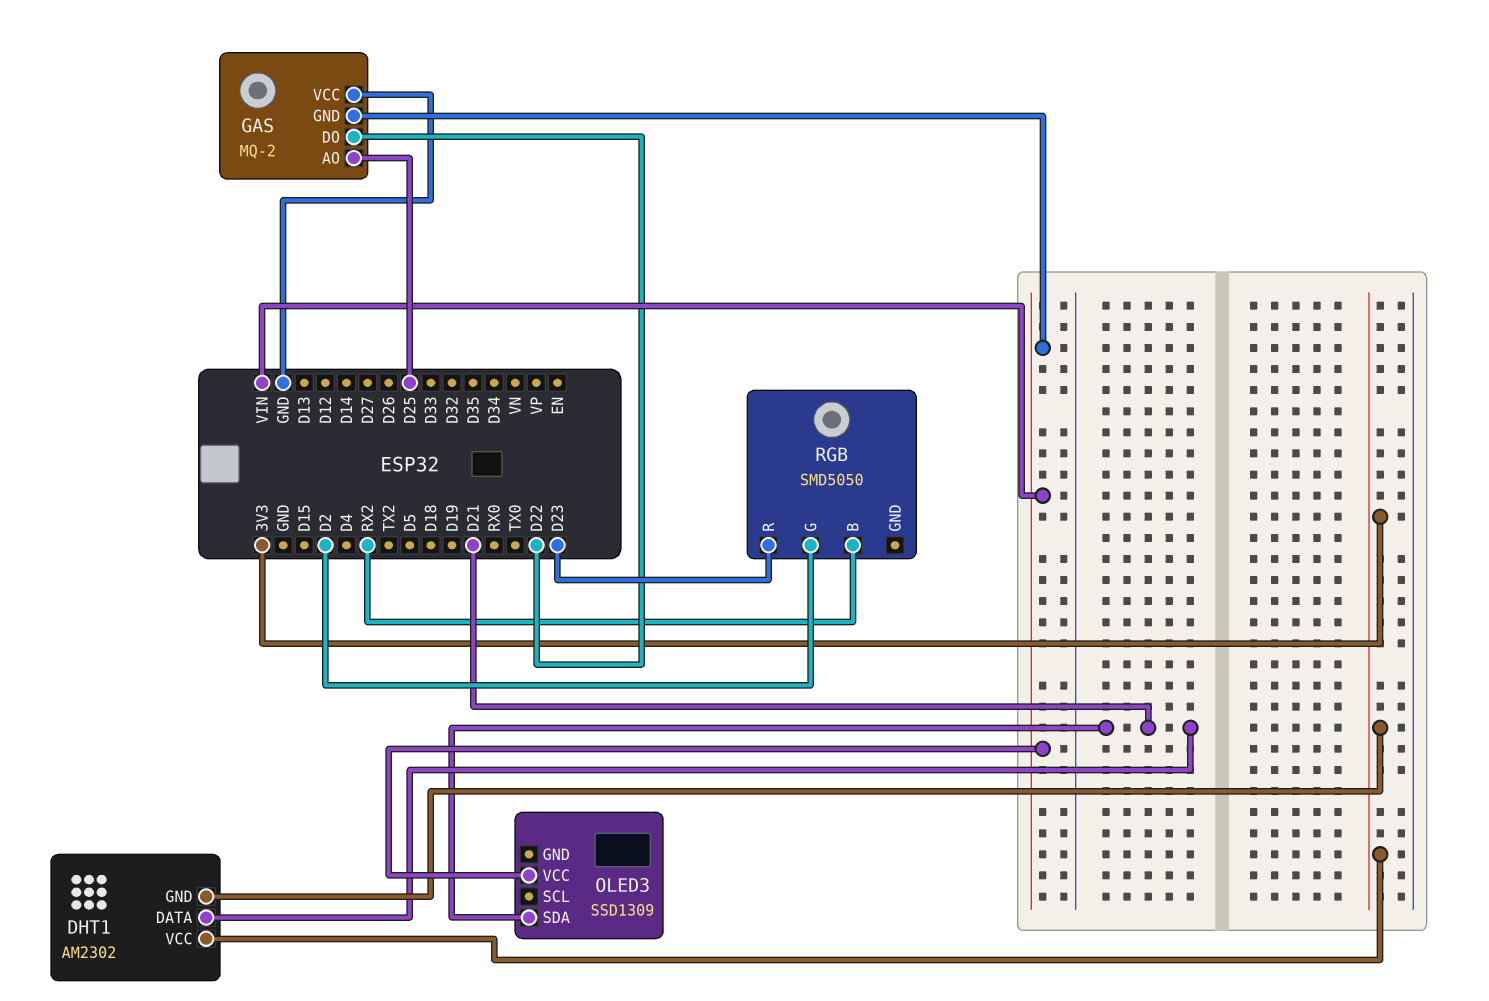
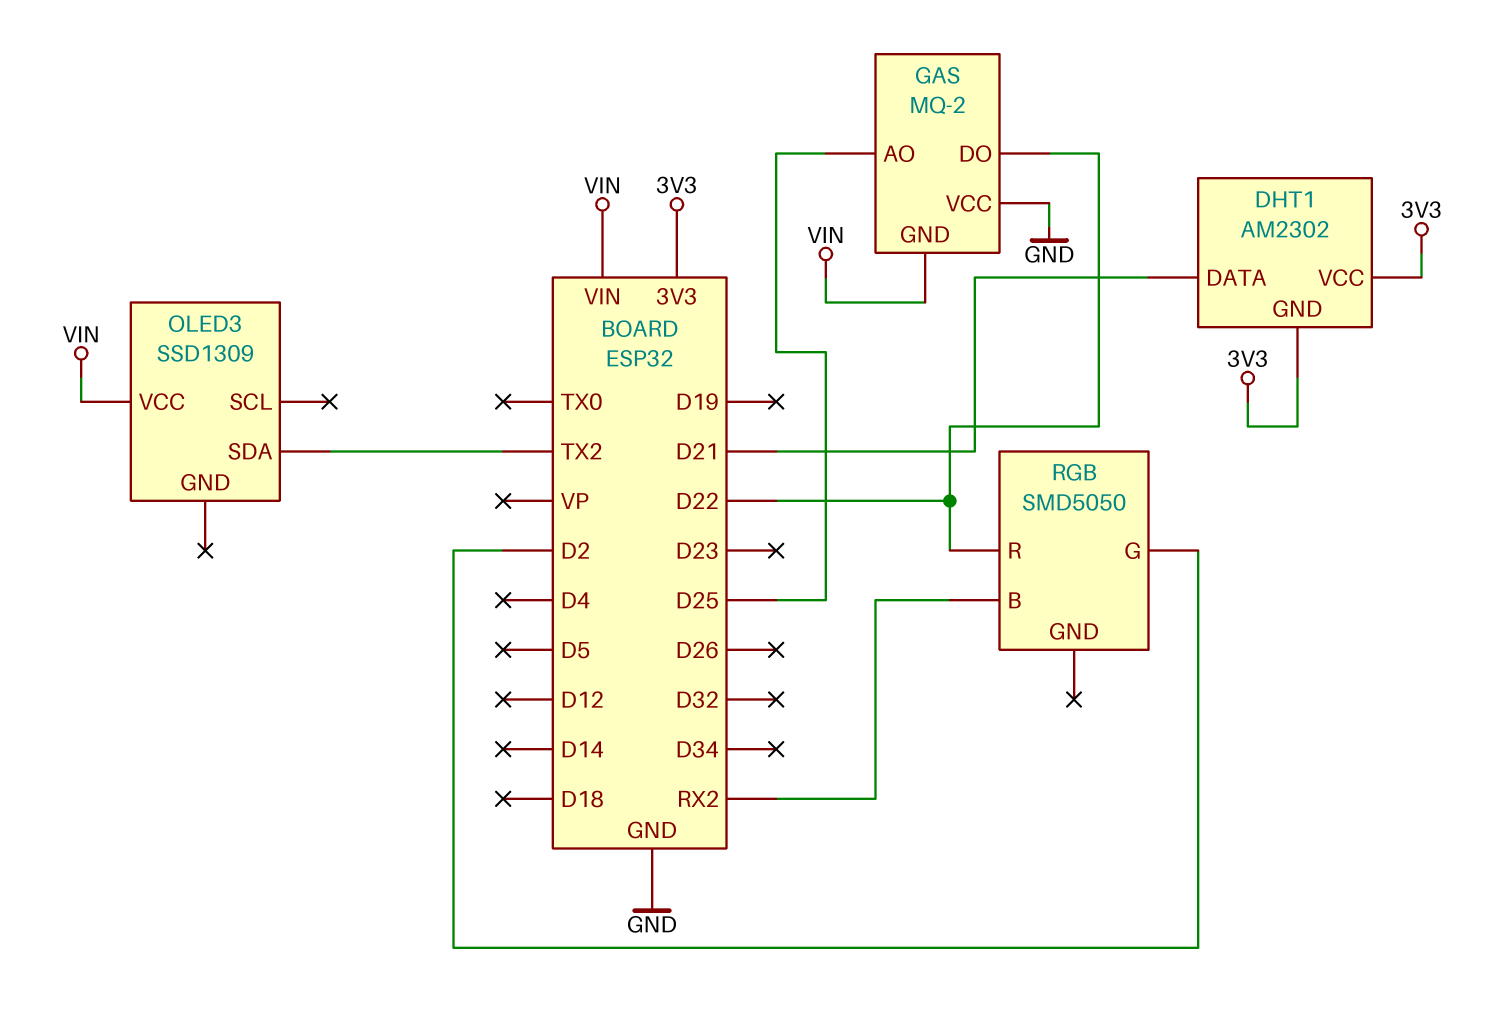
OLED3 pin SDA: D21 -> TX2
RGB pin R: D23 -> D22

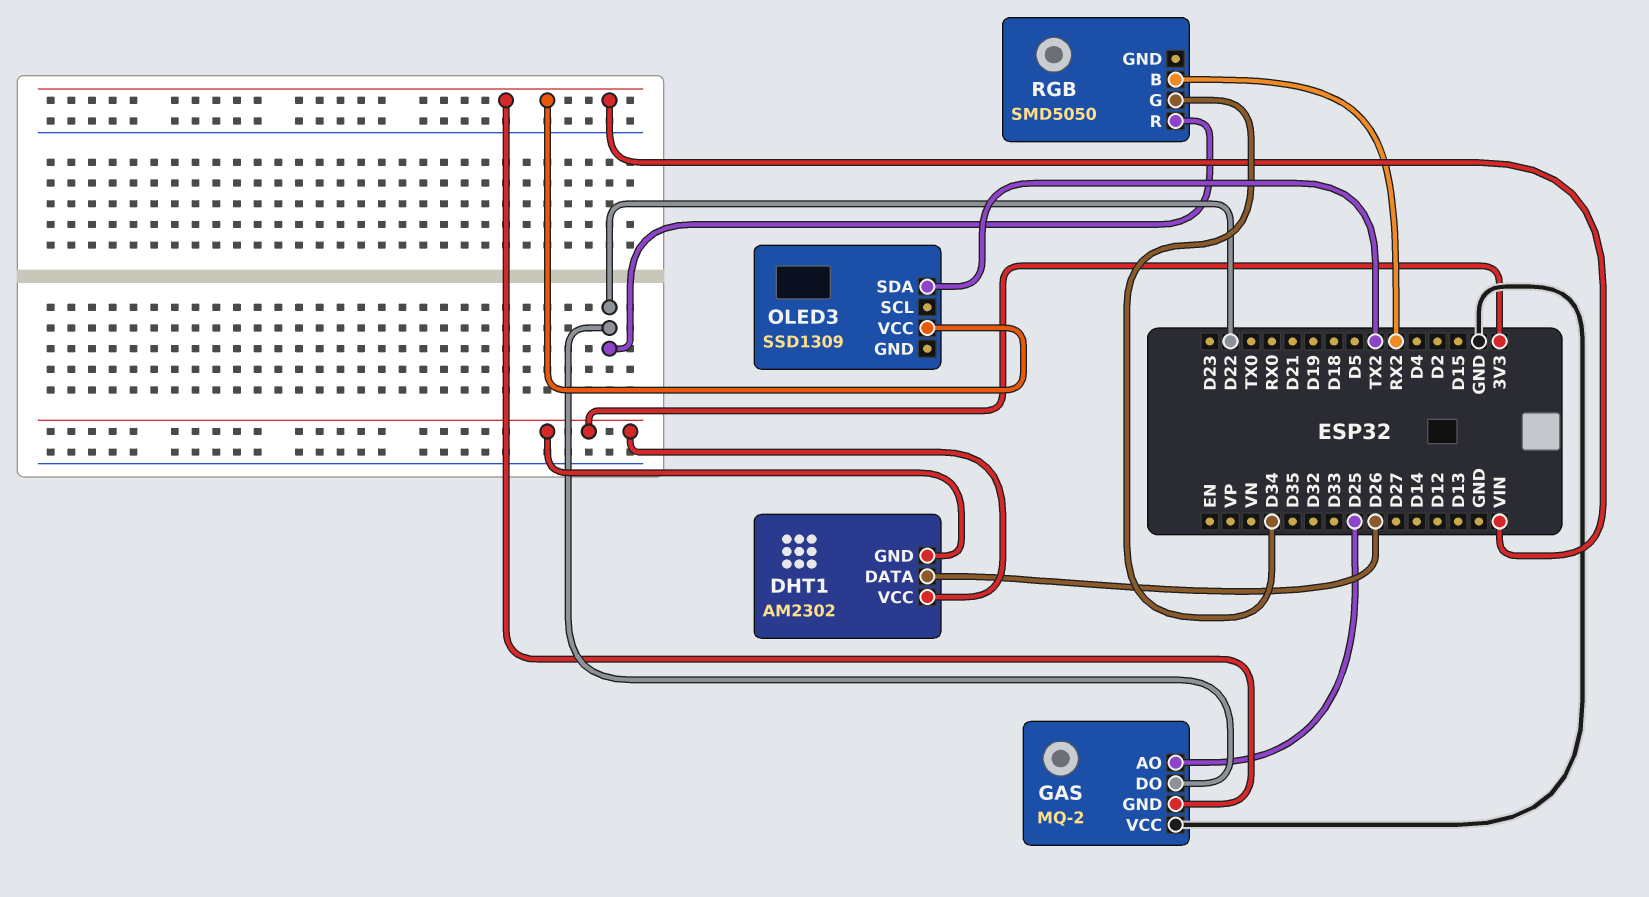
DHT1 pin DATA: D21 -> D26
RGB pin G: D2 -> D34

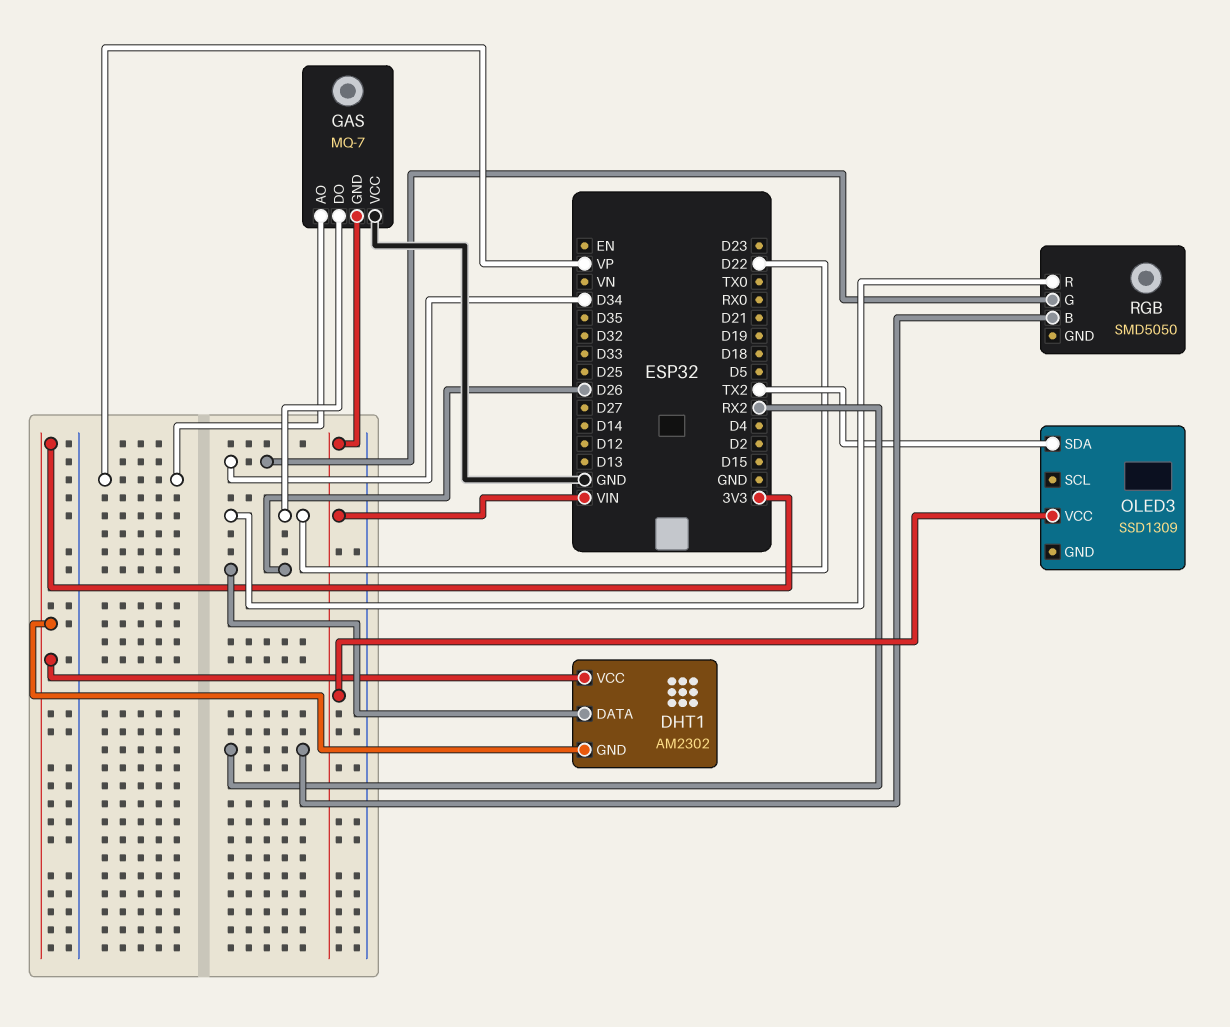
GAS: MQ-2 -> MQ-7
GAS pin AO: D25 -> VP

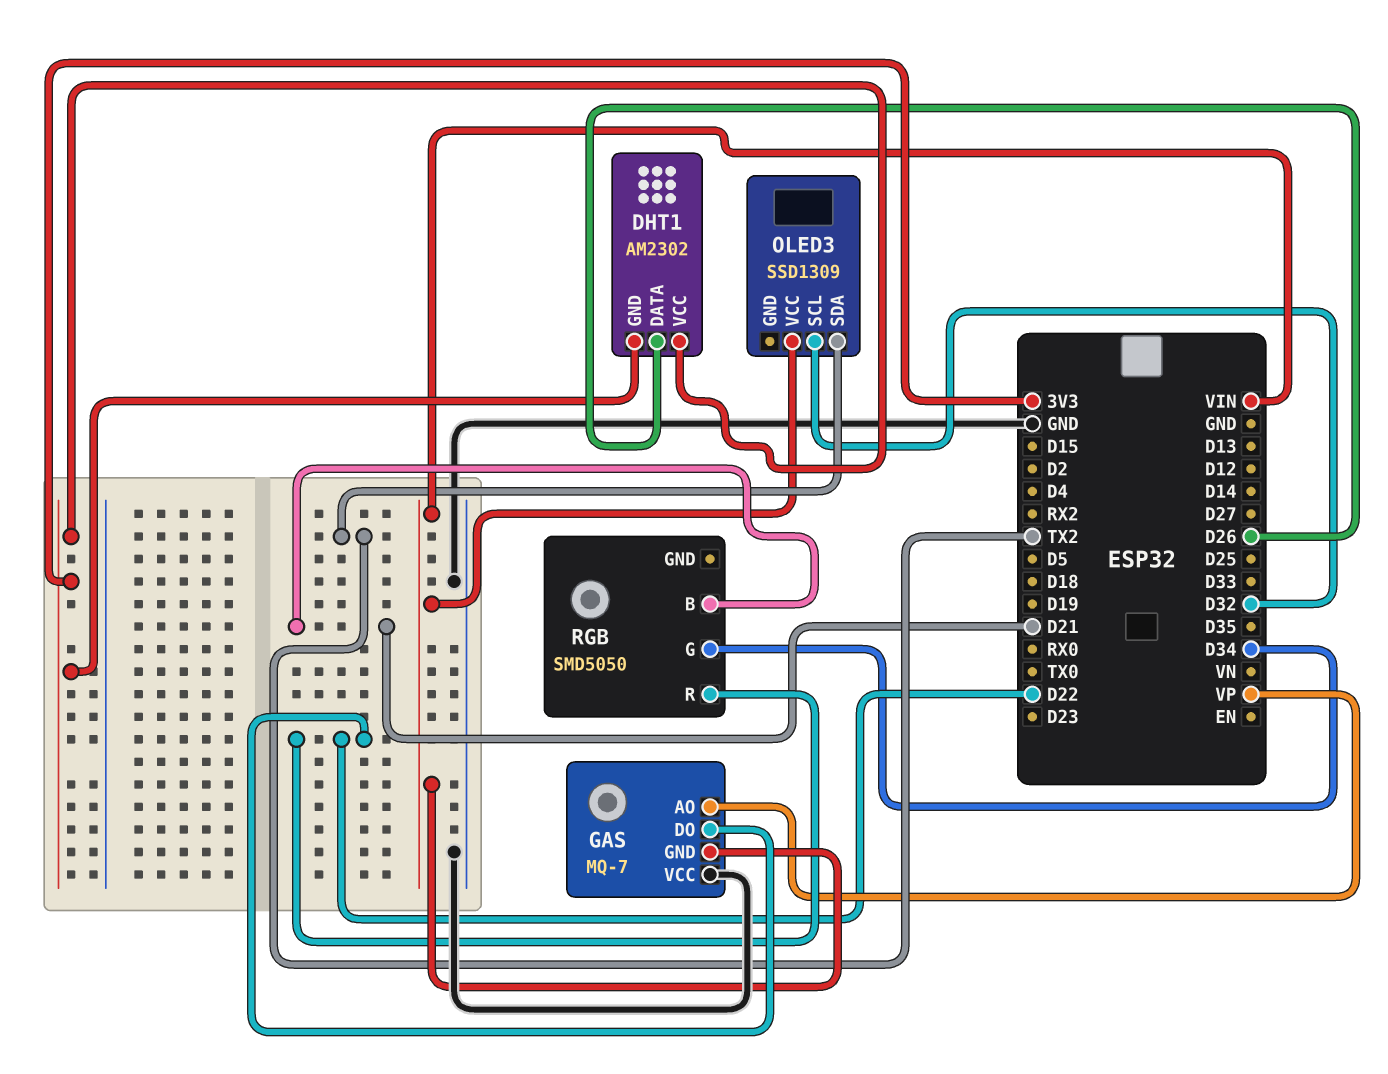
OLED3 pin SCL: none -> D32
RGB pin B: RX2 -> D21

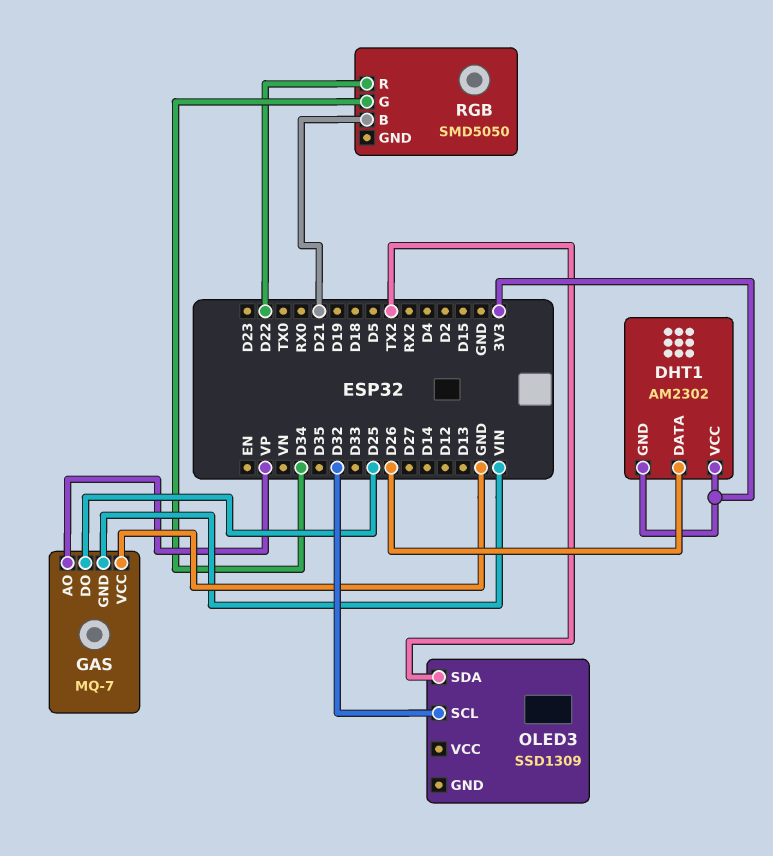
GAS pin DO: D22 -> D25
OLED3 pin VCC: VIN -> none

